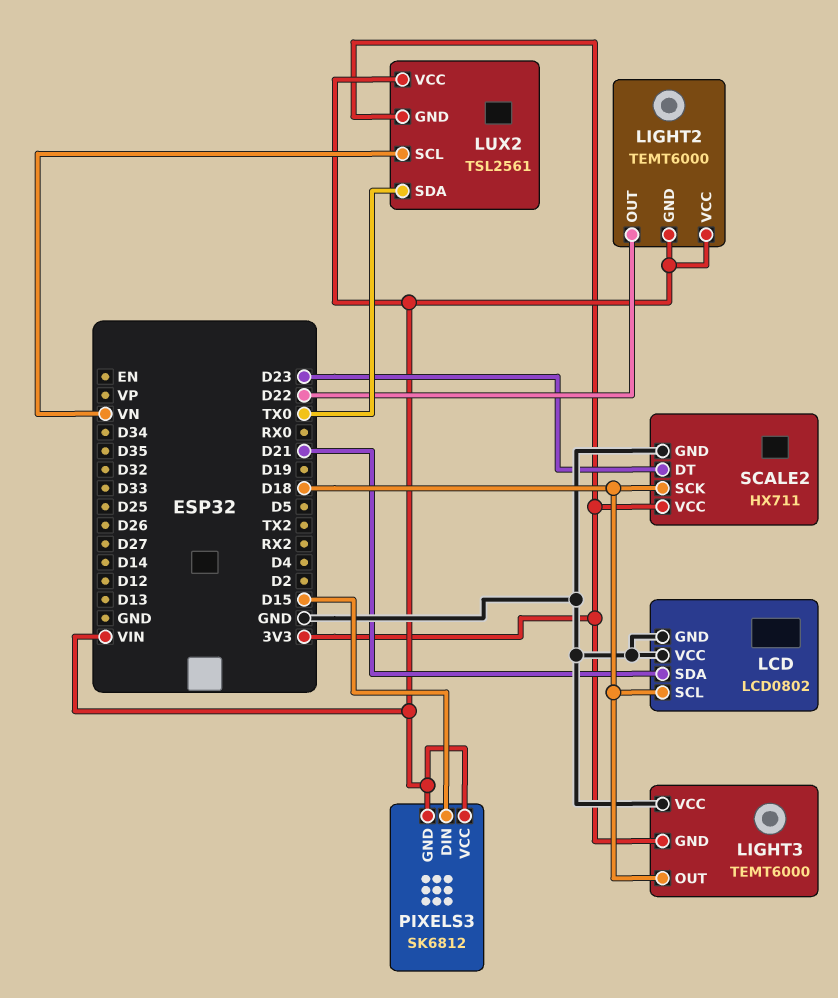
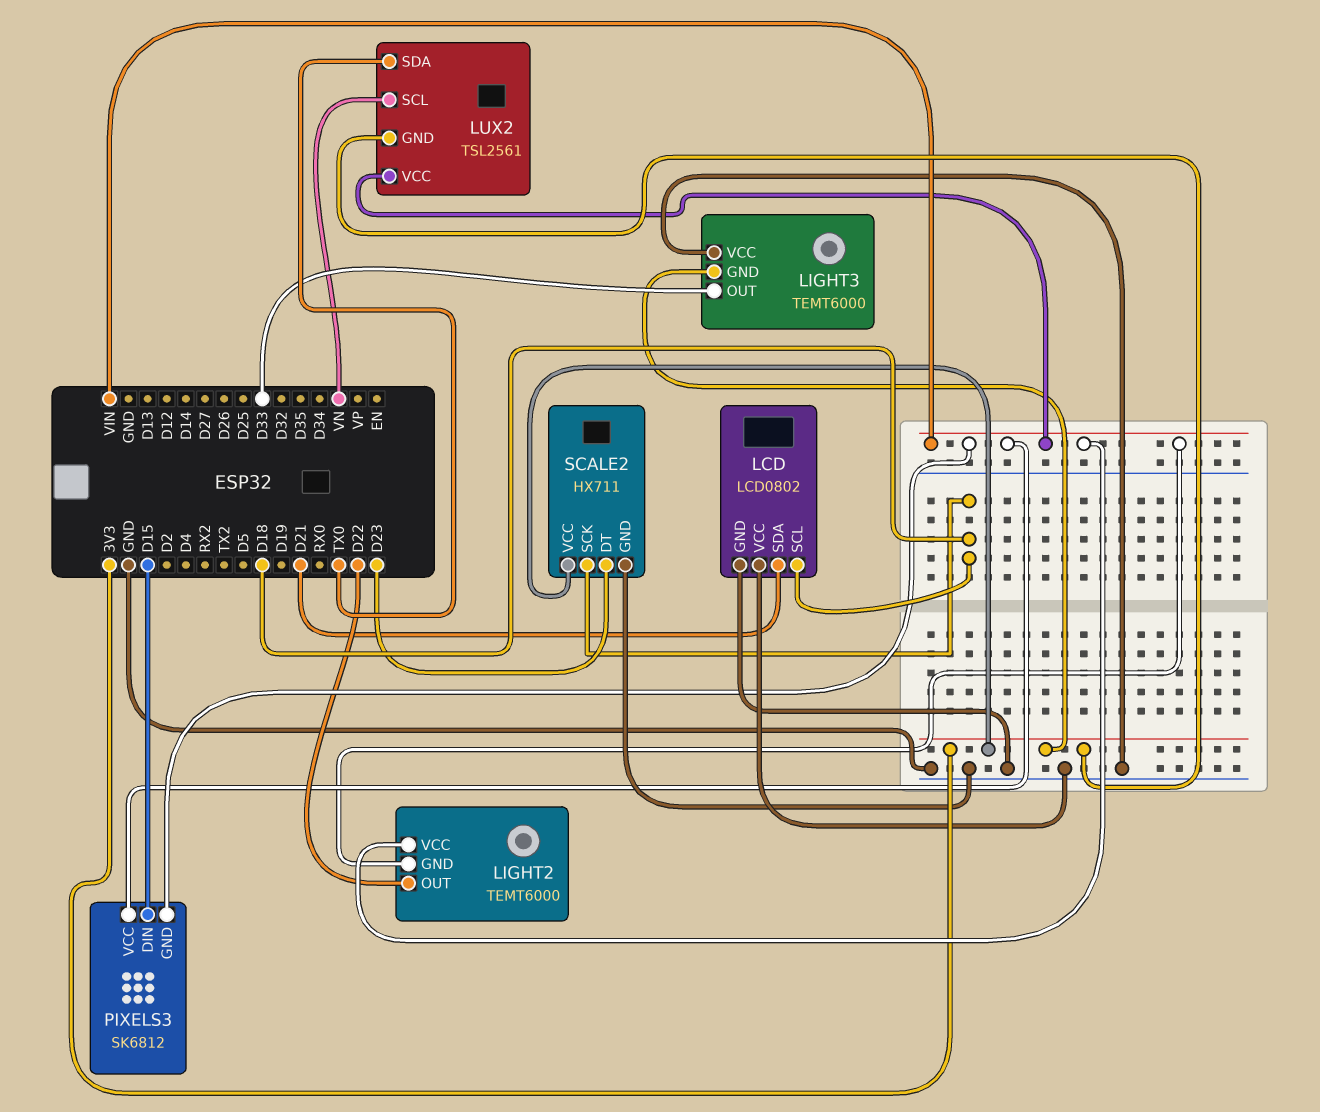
LIGHT3 pin OUT: D18 -> D33

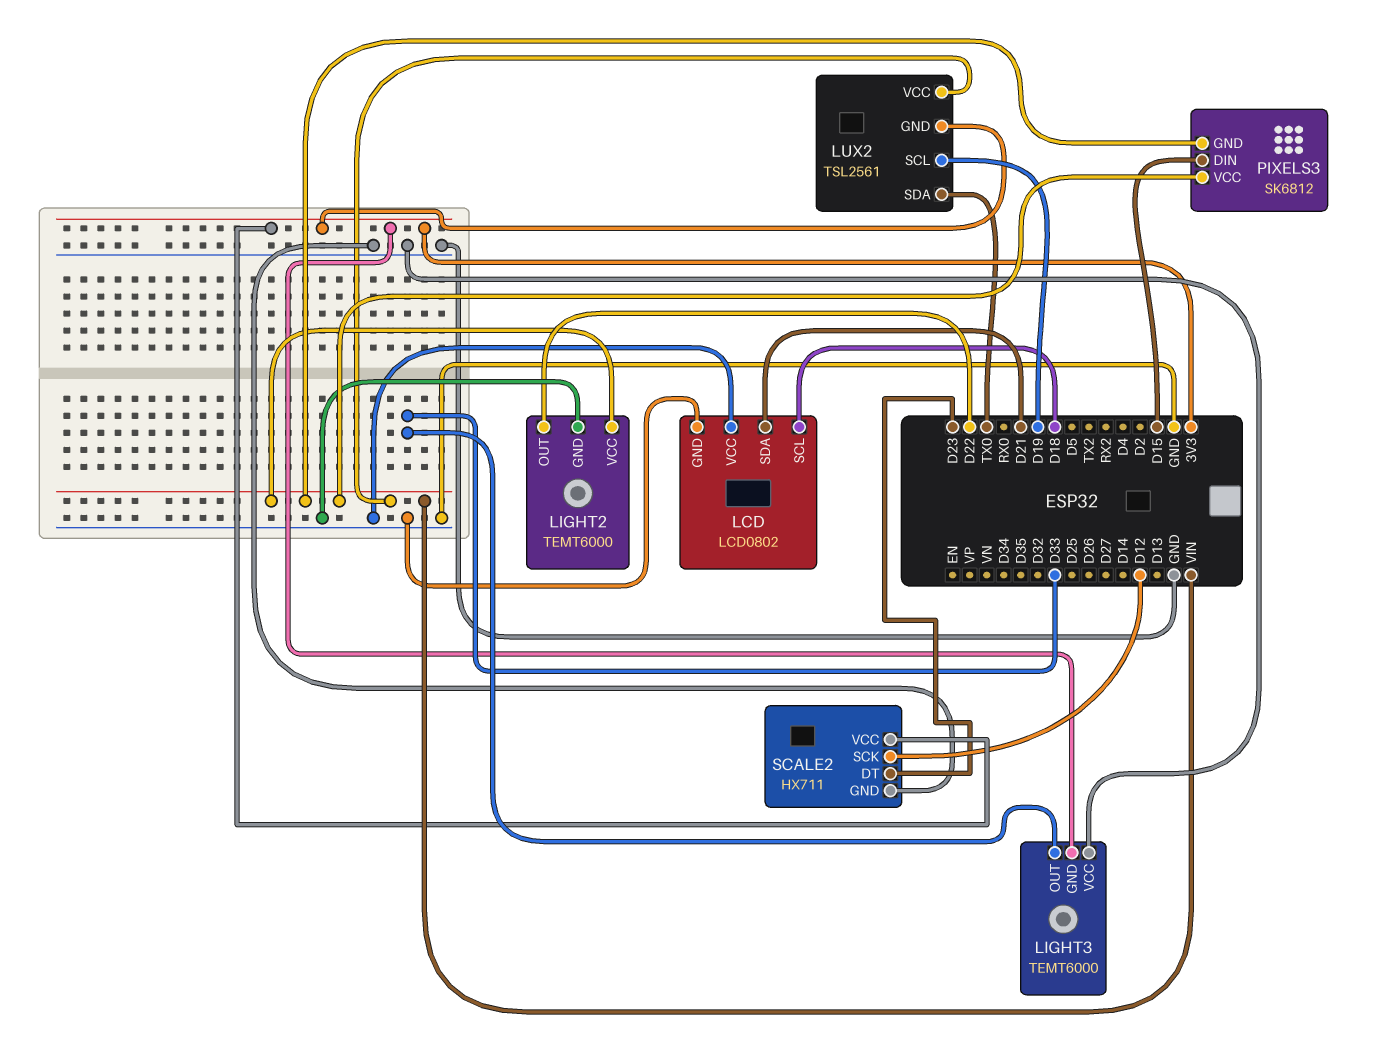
LIGHT2 pin GND: VIN -> GND
LUX2 pin SCL: VN -> D19
SCALE2 pin SCK: D18 -> D12

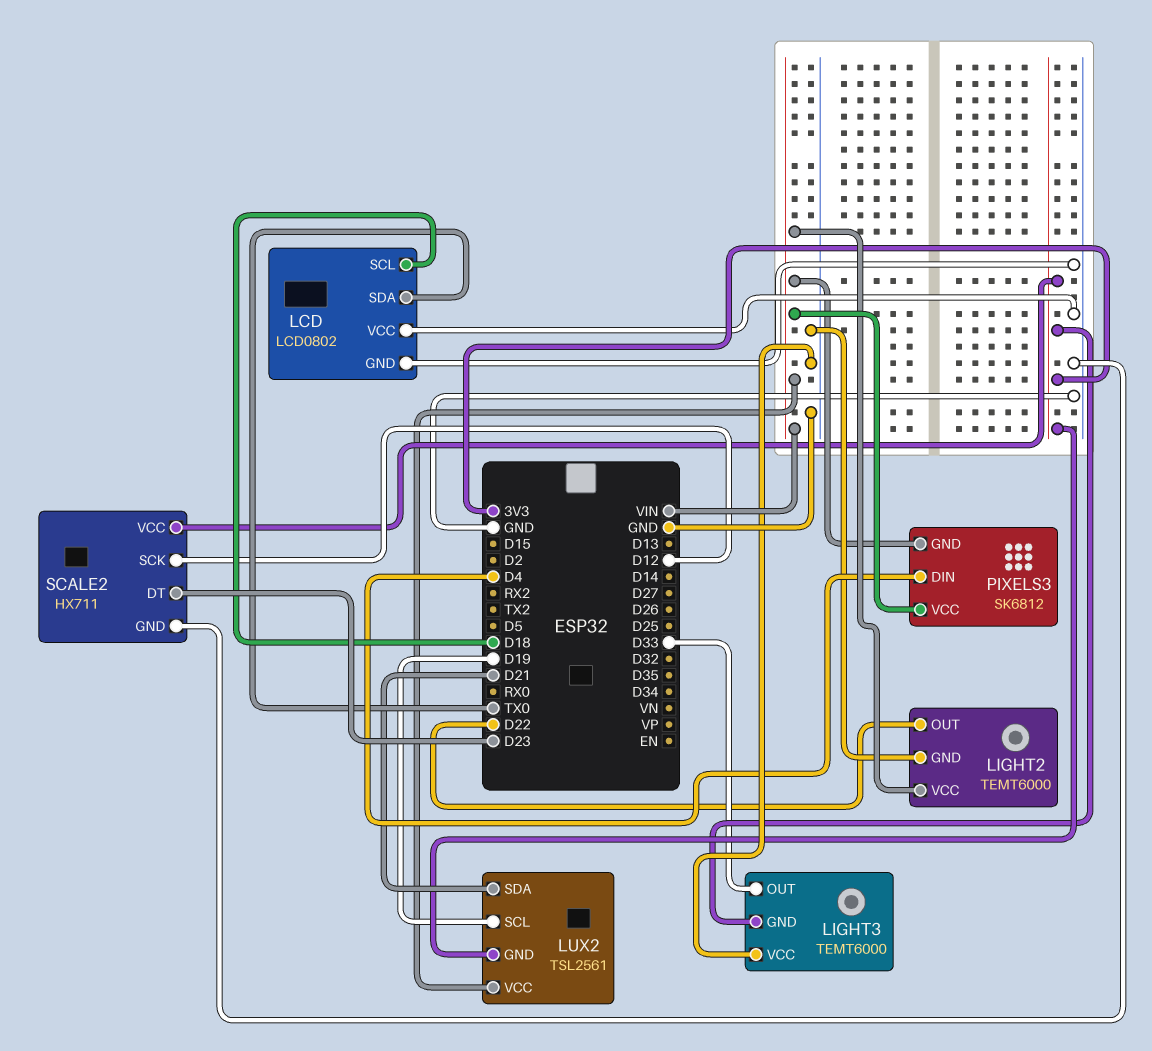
LCD pin SDA: D21 -> TX0
LUX2 pin SDA: TX0 -> D21
PIXELS3 pin DIN: D15 -> D4

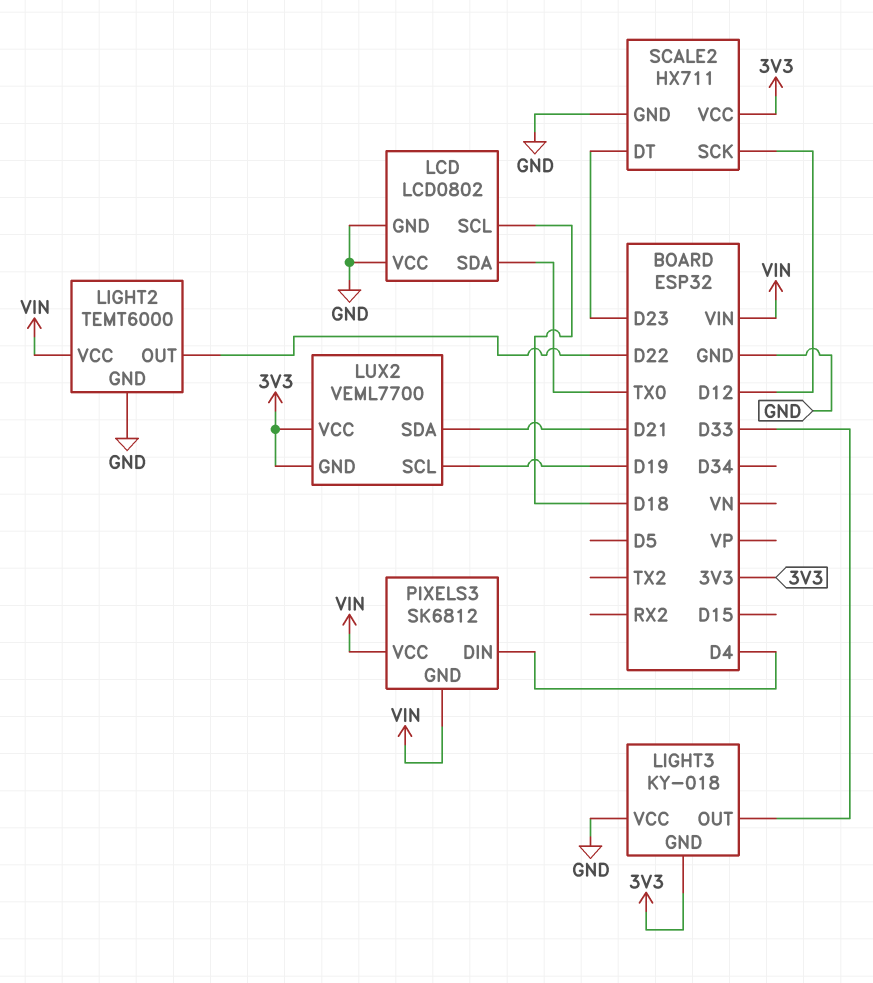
LIGHT3: TEMT6000 -> KY-018
LUX2: TSL2561 -> VEML7700
LUX2 pin VCC: VIN -> 3V3

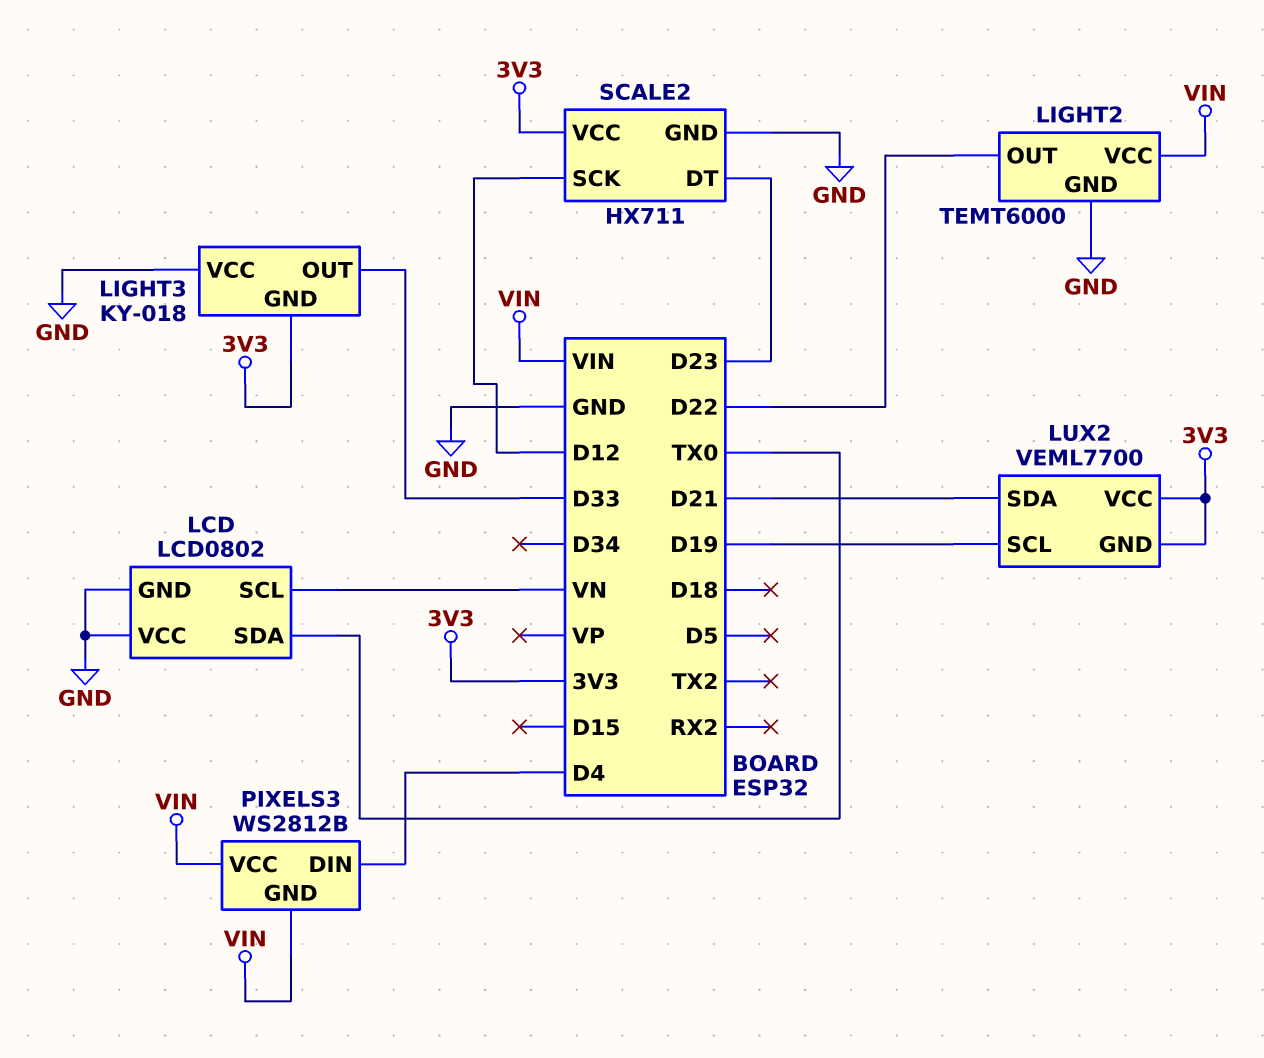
LCD pin SCL: D18 -> VN
PIXELS3: SK6812 -> WS2812B

